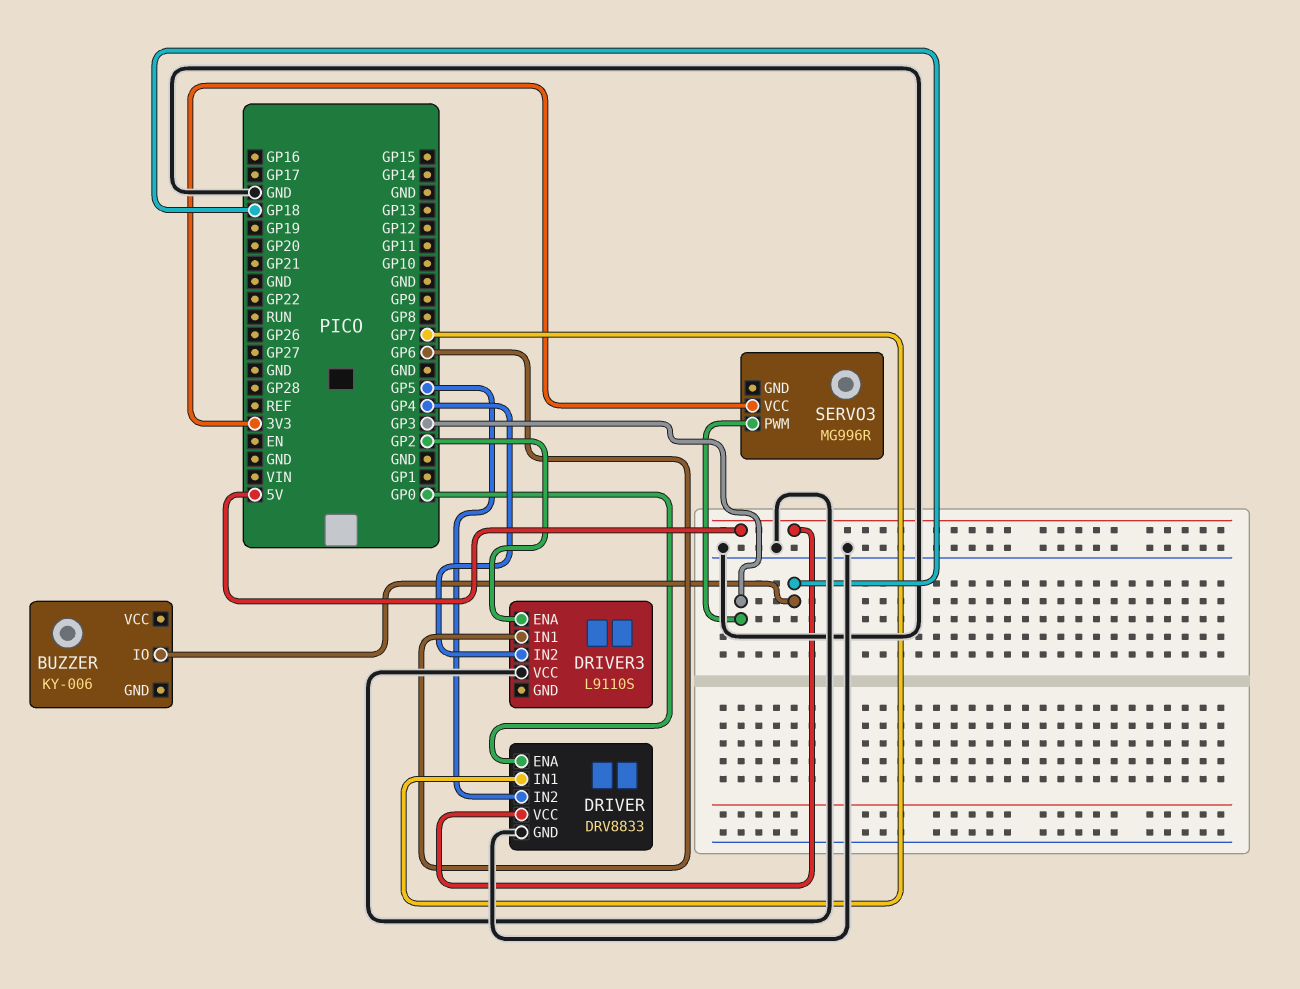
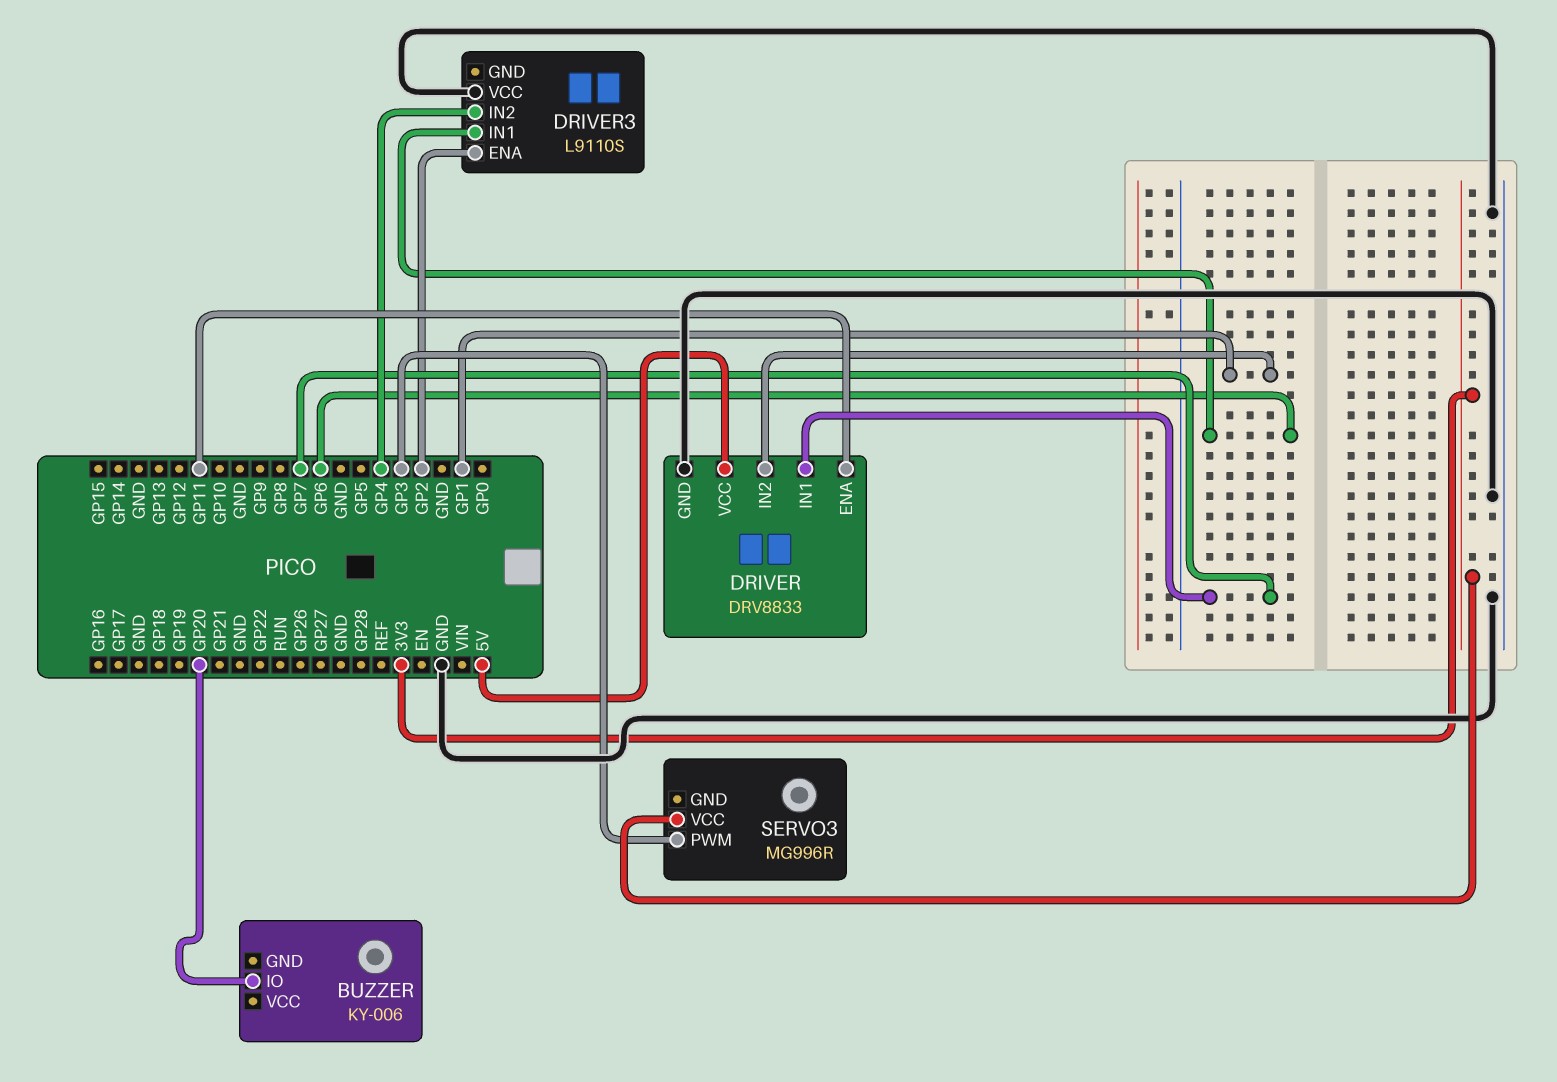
BUZZER pin IO: GP18 -> GP20
DRIVER pin ENA: GP0 -> GP11
DRIVER pin IN2: GP5 -> GP1

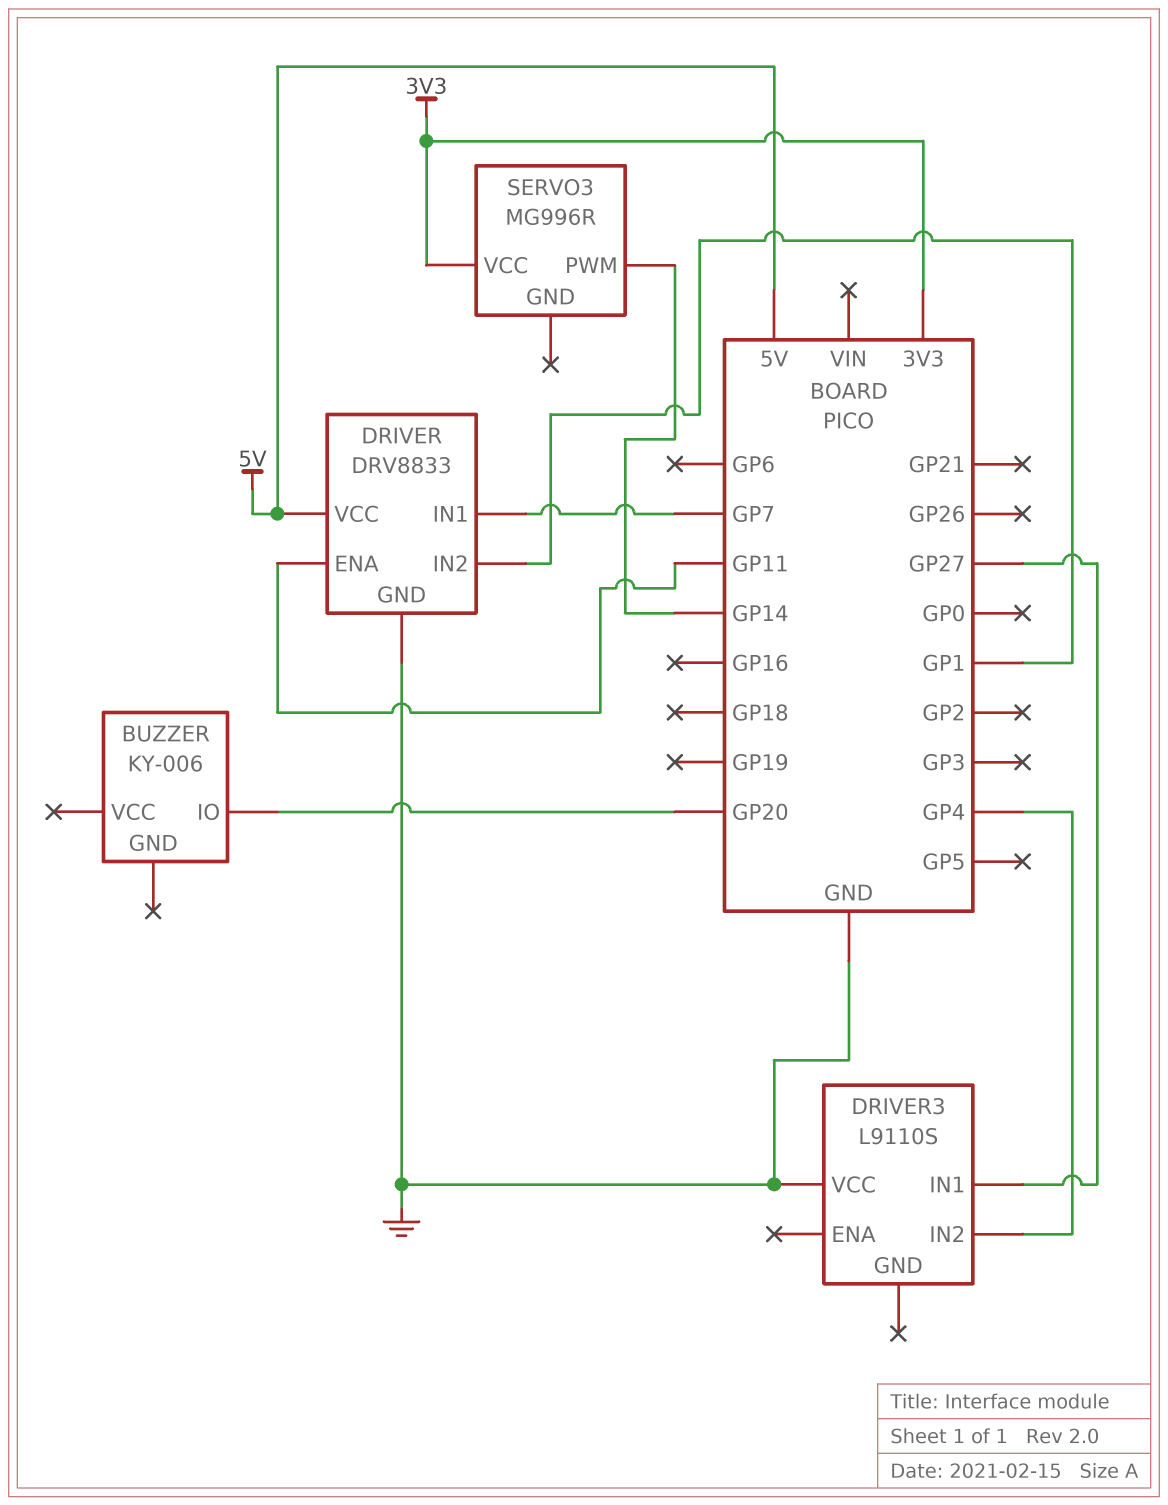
DRIVER3 pin ENA: GP2 -> none
DRIVER3 pin IN1: GP6 -> GP27
SERVO3 pin PWM: GP3 -> GP14

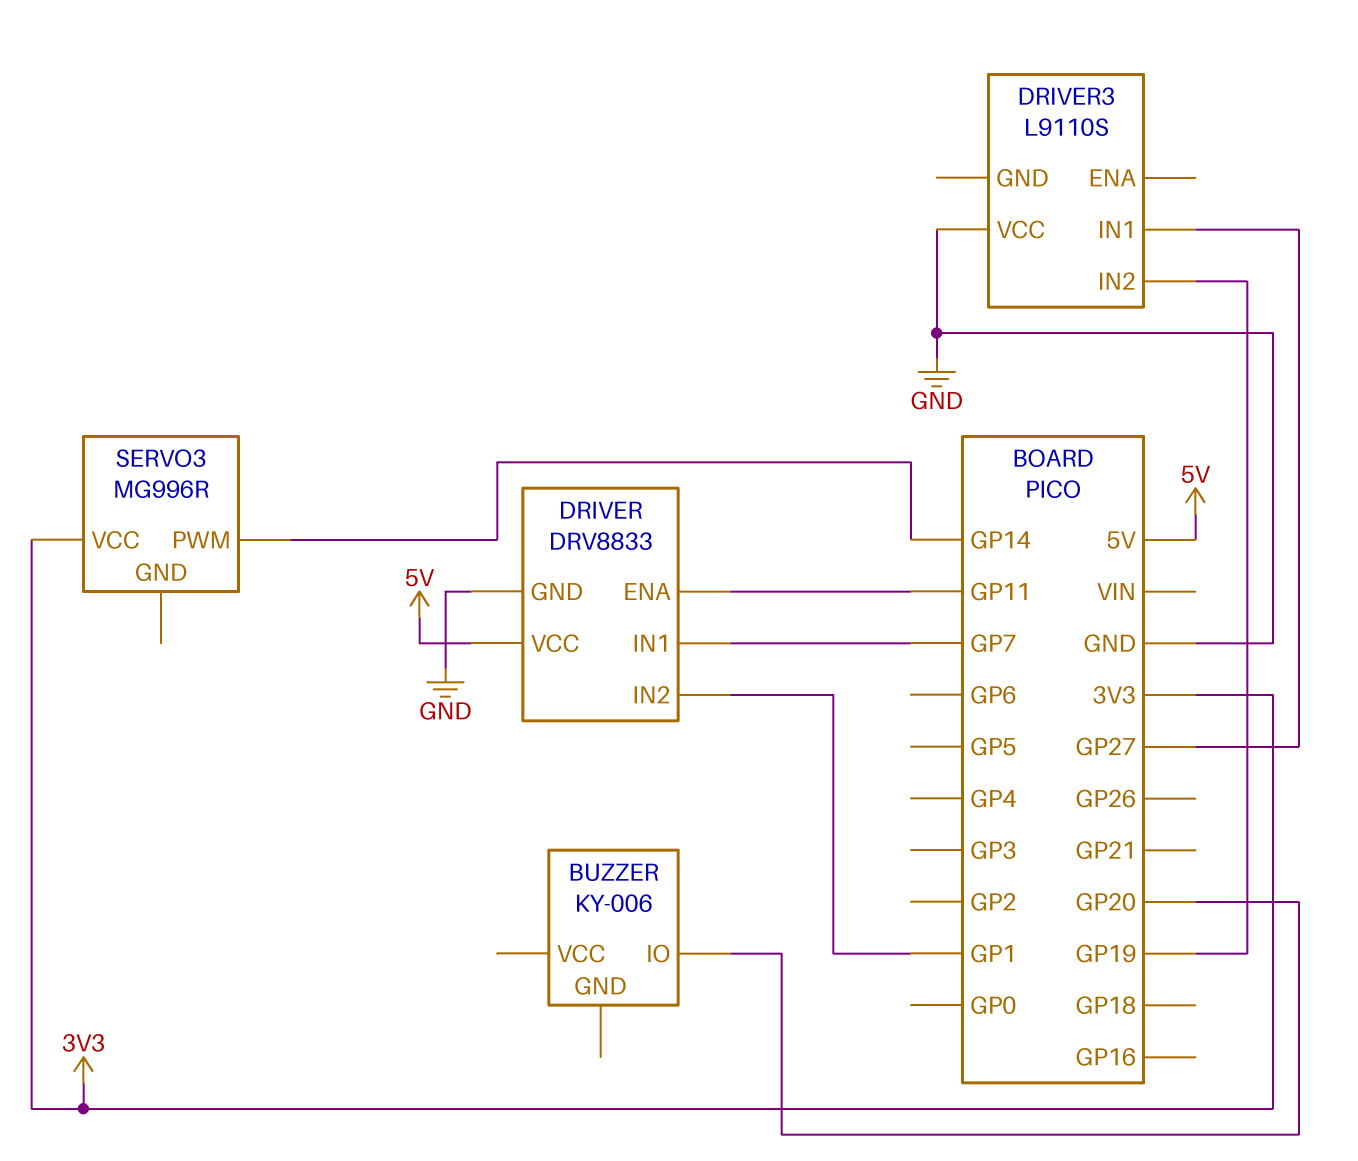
DRIVER3 pin IN2: GP4 -> GP19

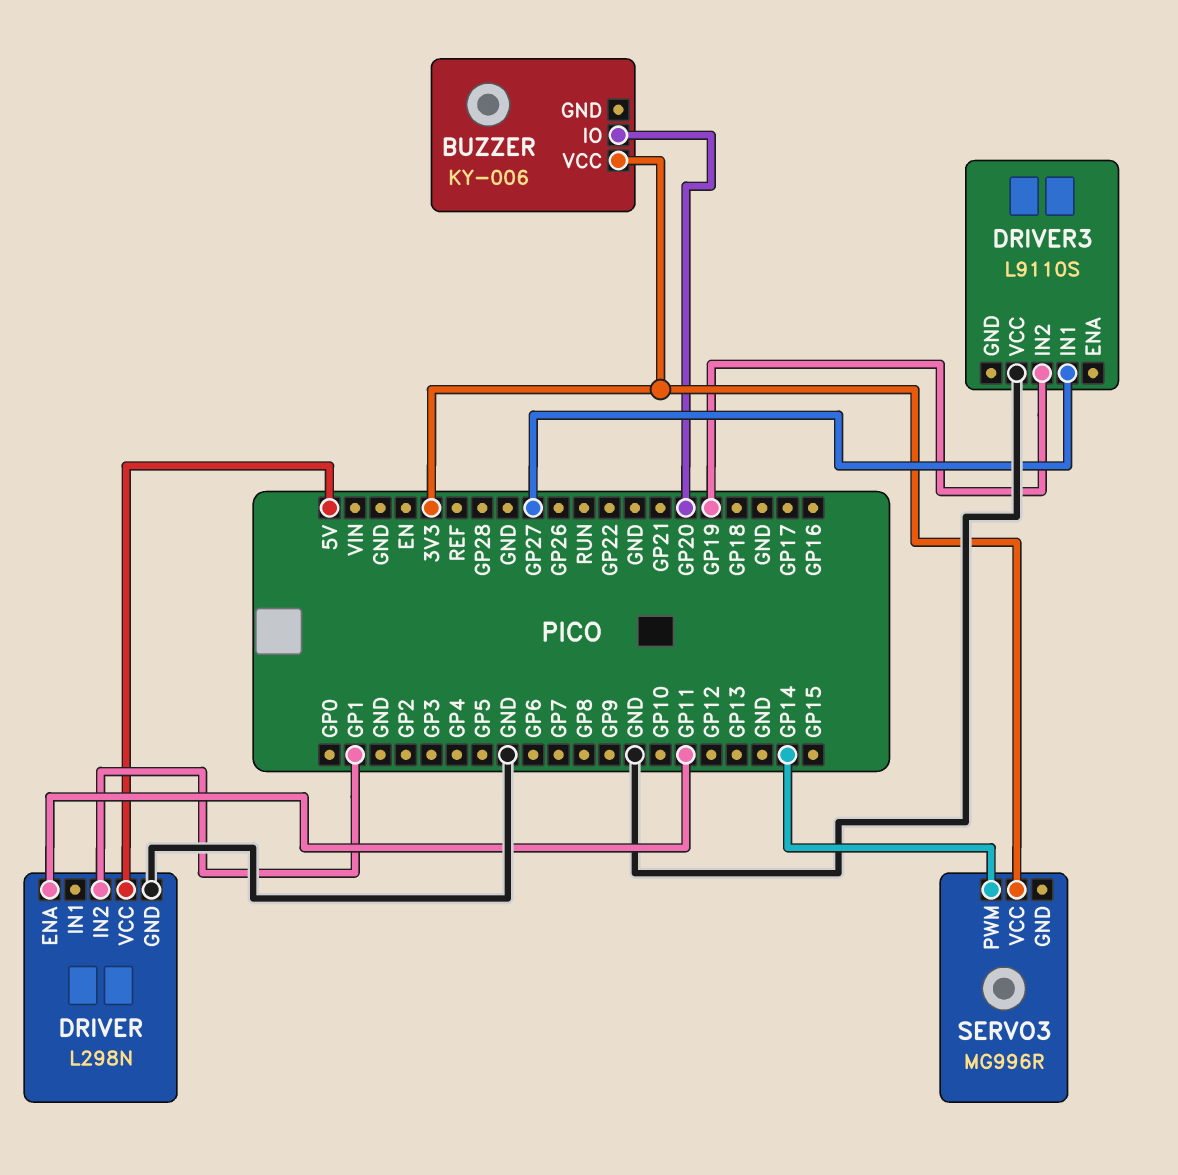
BUZZER pin VCC: none -> 3V3
DRIVER: DRV8833 -> L298N
DRIVER pin IN1: GP7 -> none

